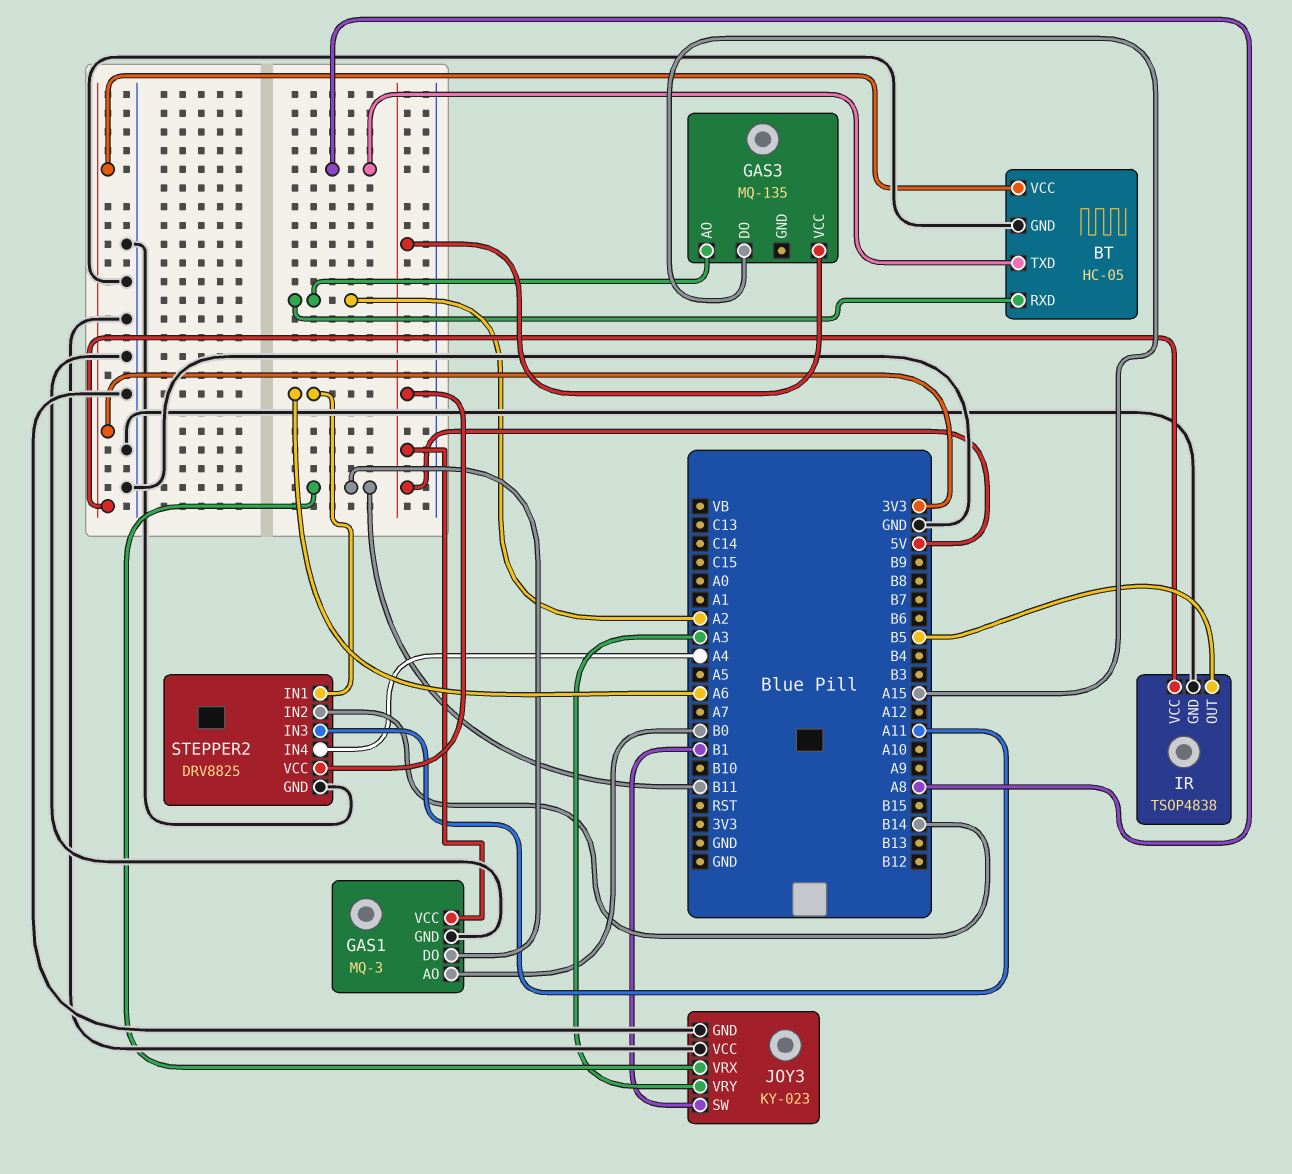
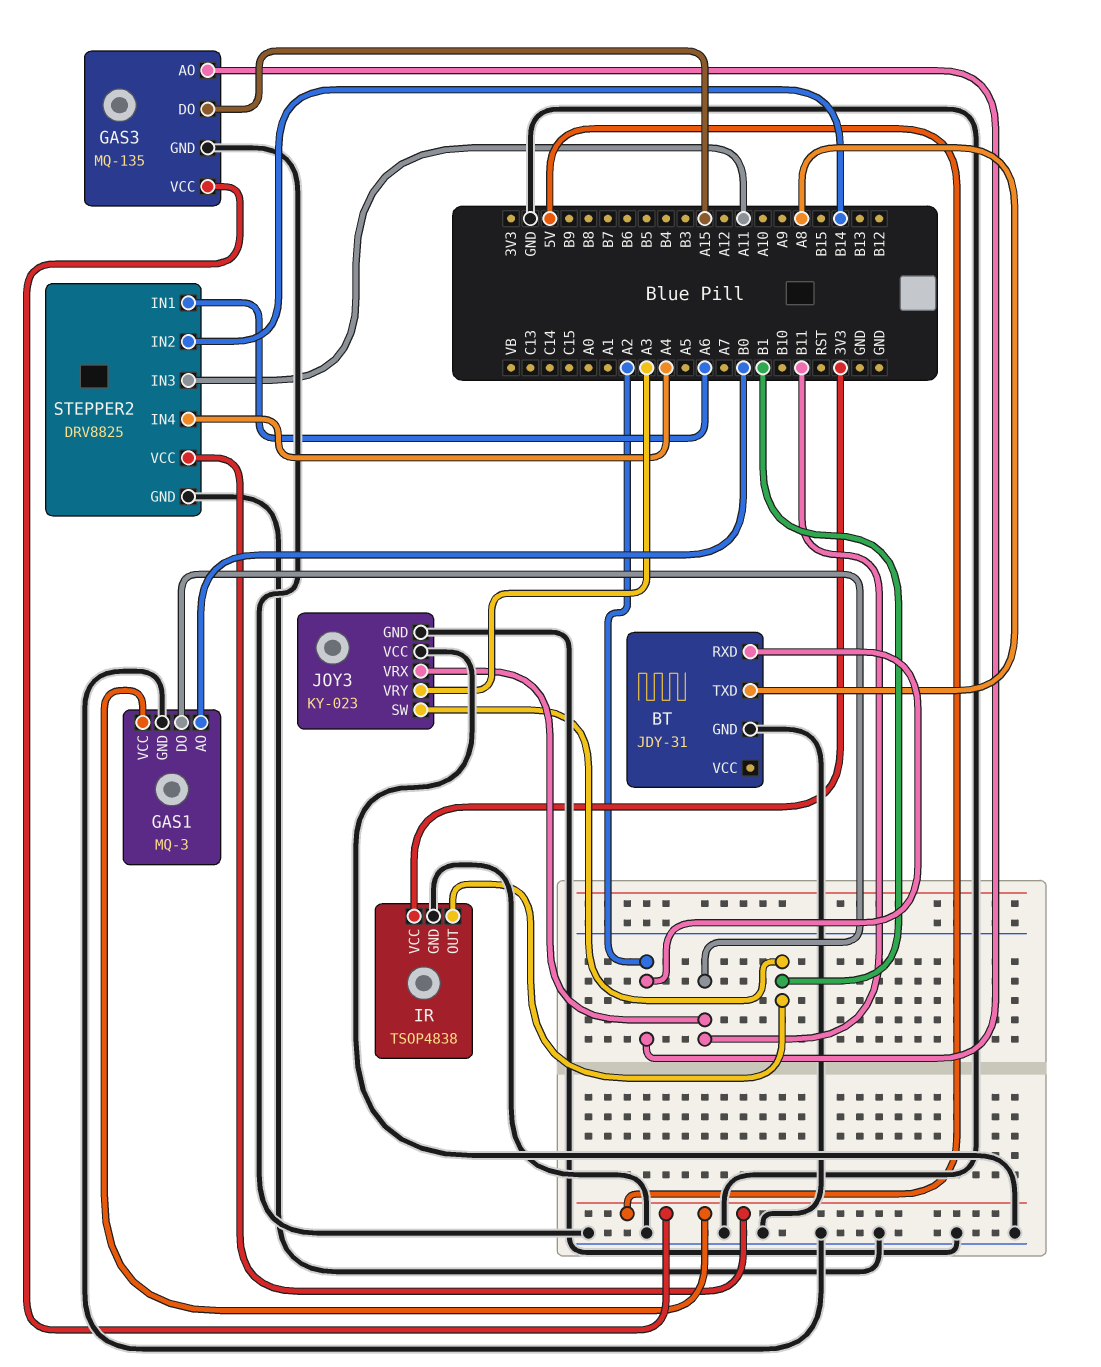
BT: HC-05 -> JDY-31
BT pin VCC: 3V3 -> none
GAS3 pin GND: none -> GND
IR pin OUT: B5 -> B1

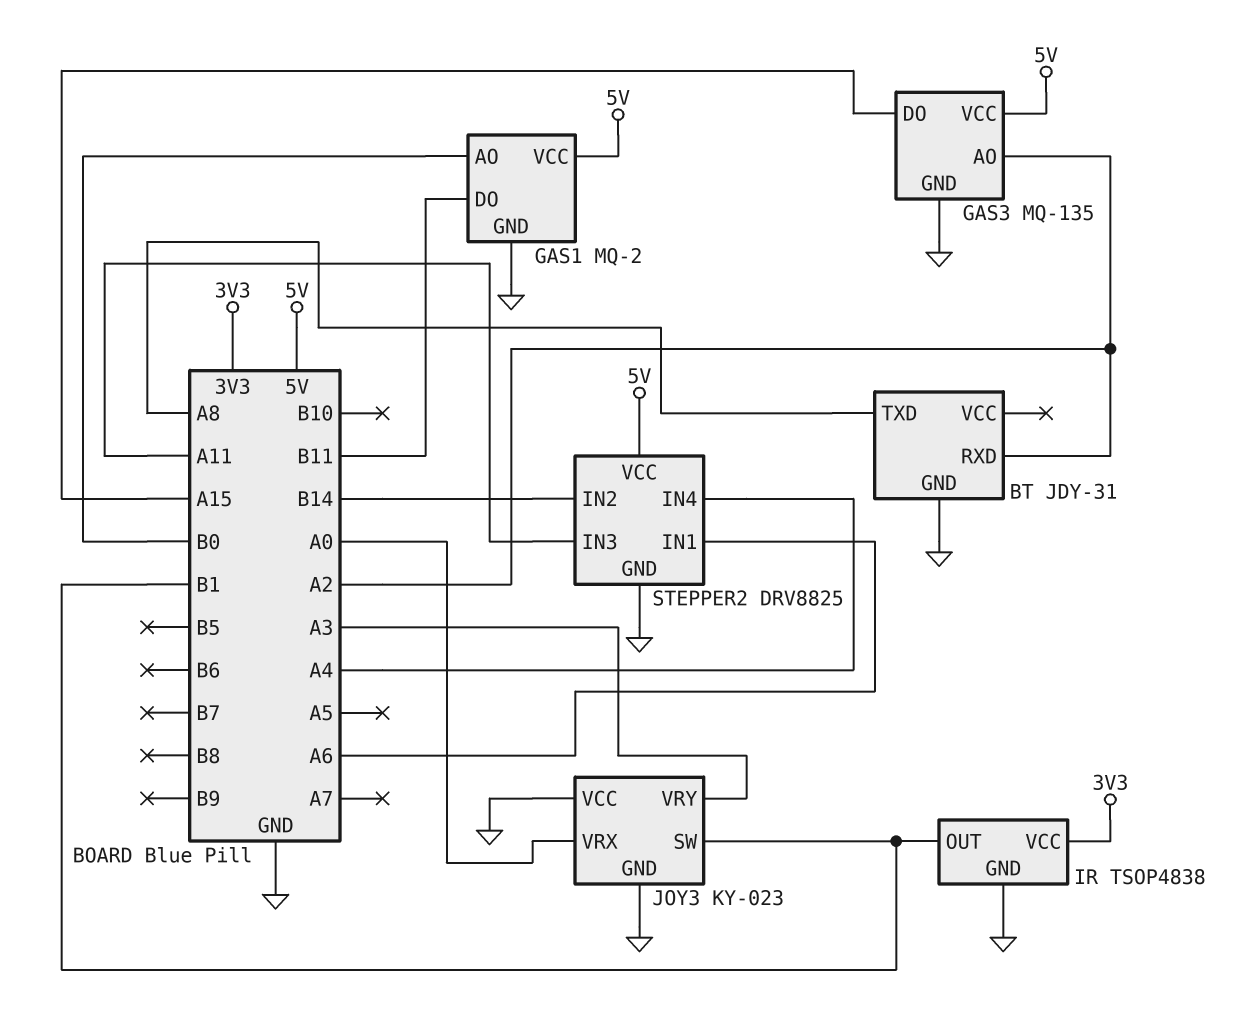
GAS1: MQ-3 -> MQ-2
JOY3 pin VRX: B11 -> A0

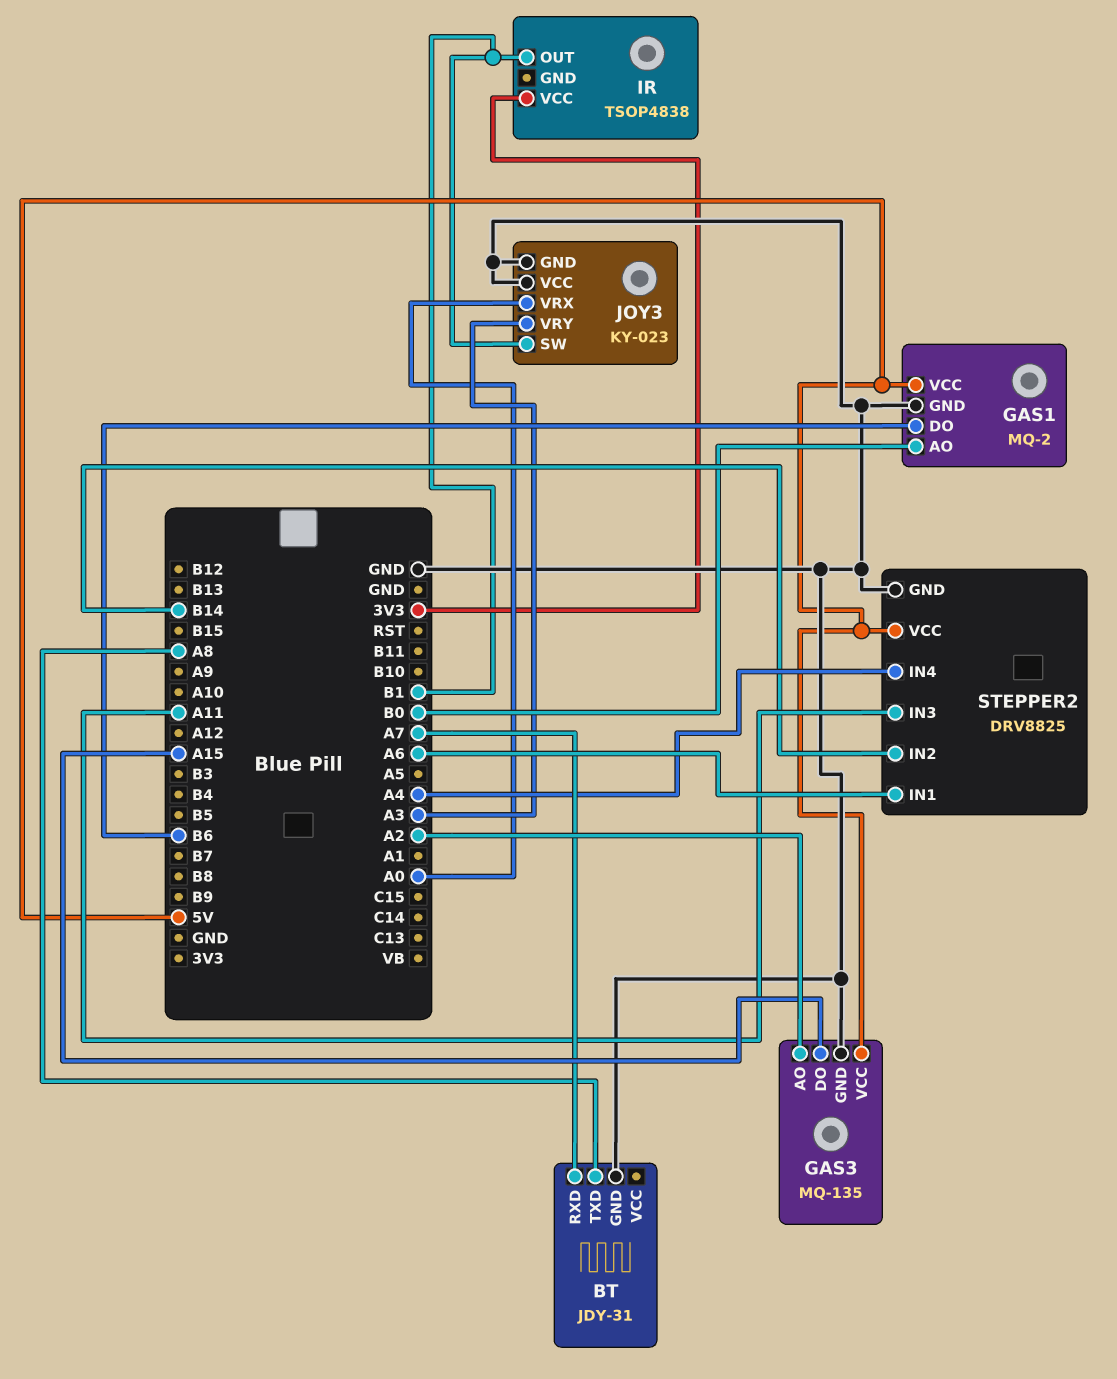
BT pin RXD: A2 -> A7
GAS1 pin DO: B11 -> B6
IR pin GND: GND -> none

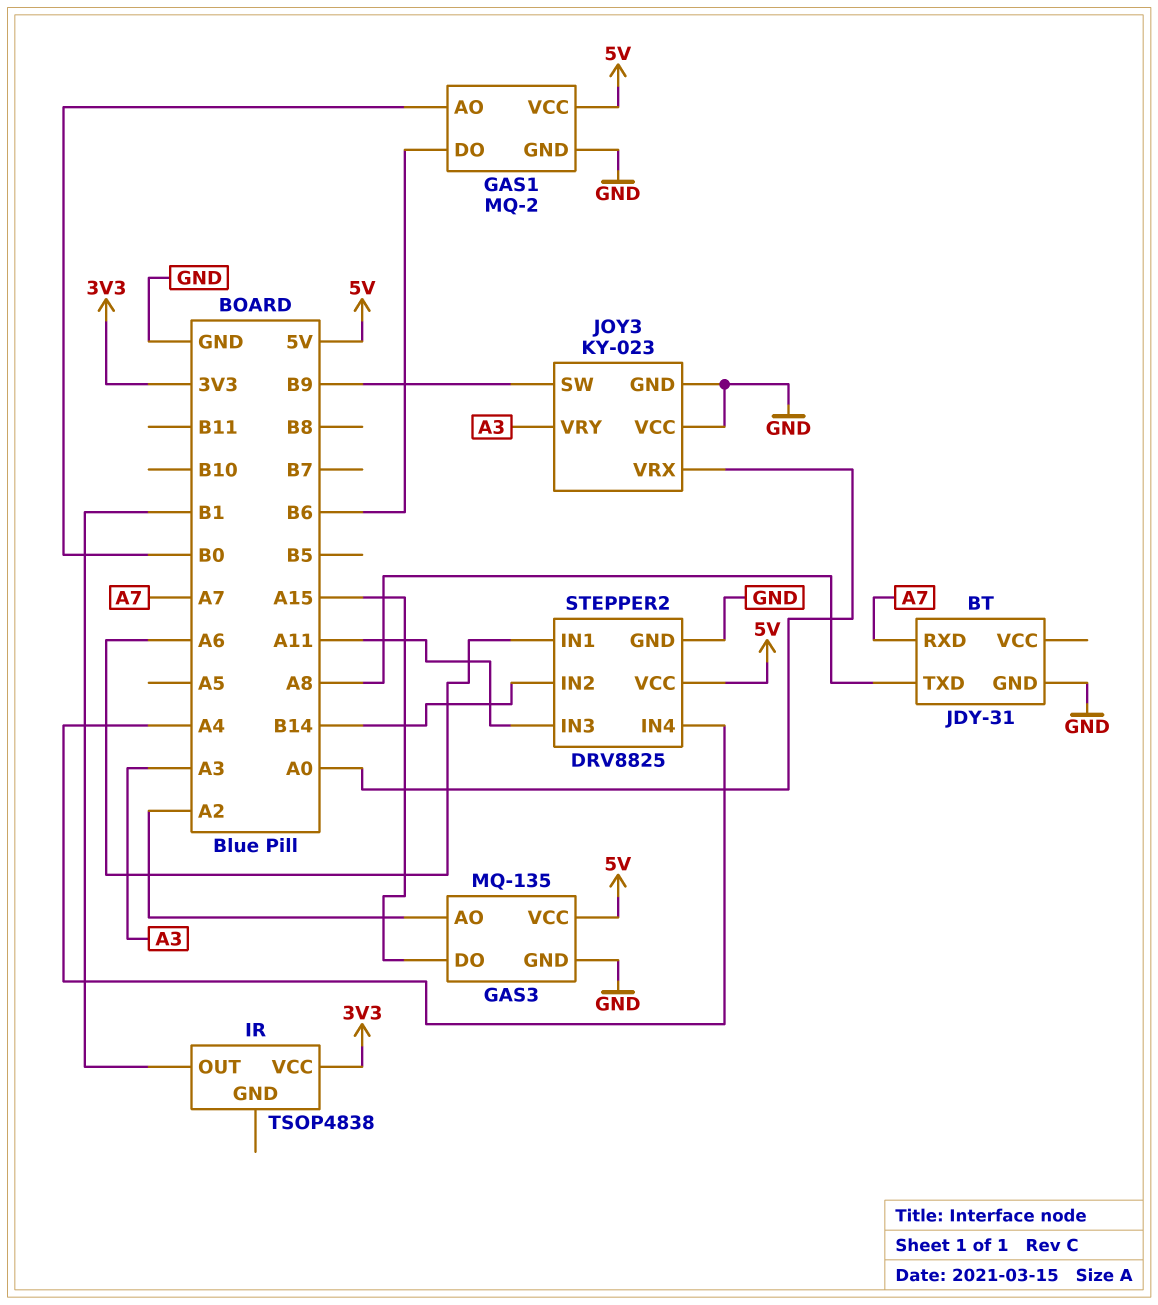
JOY3 pin SW: B1 -> B9

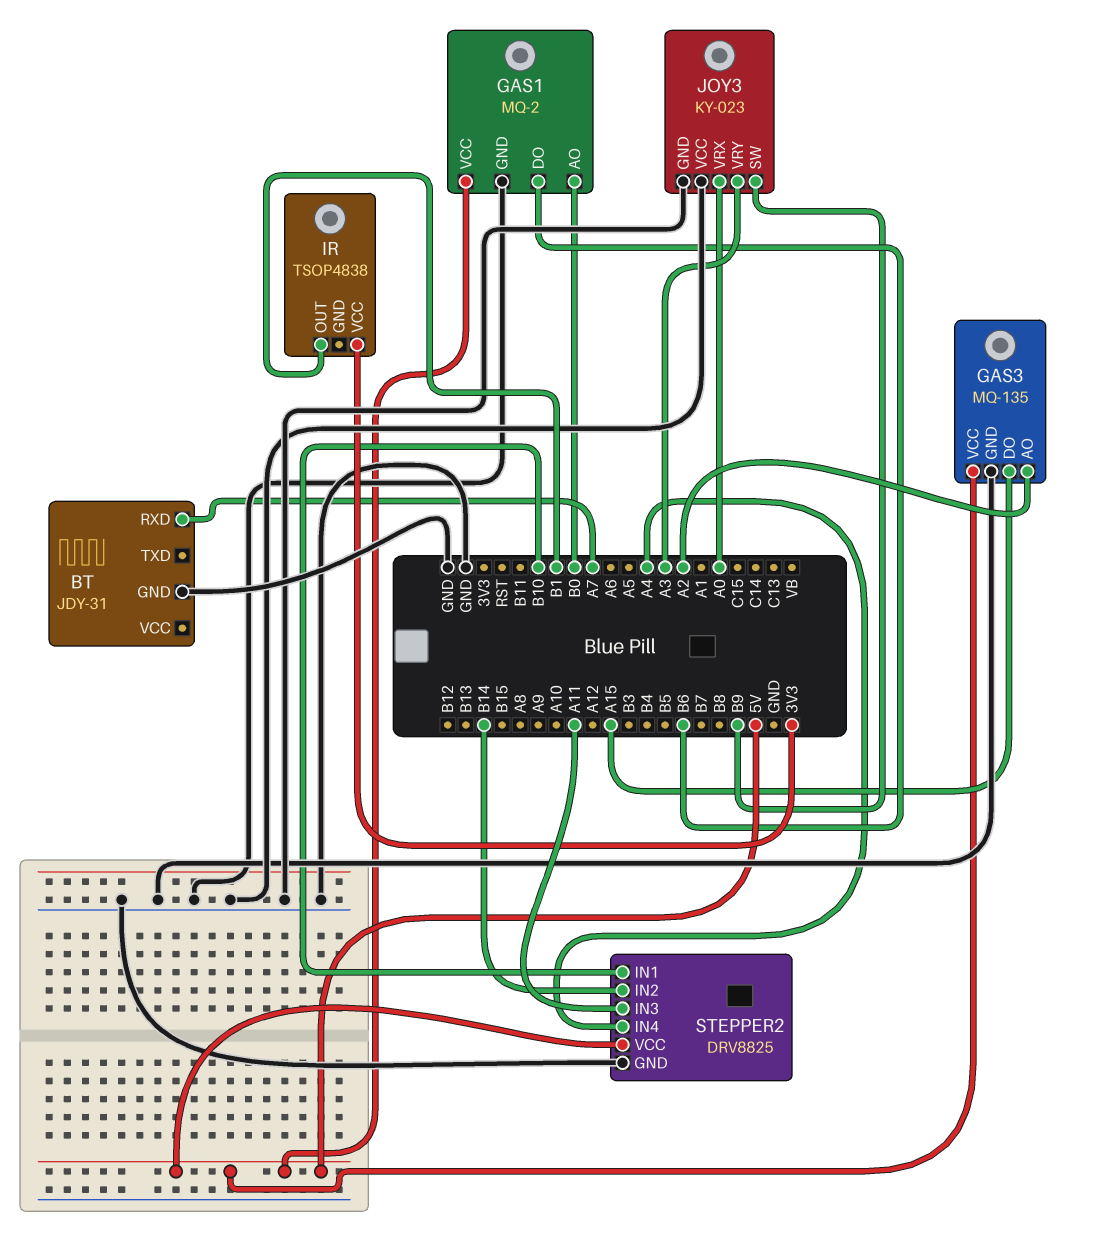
BT pin TXD: A8 -> none
STEPPER2 pin IN1: A6 -> B10

